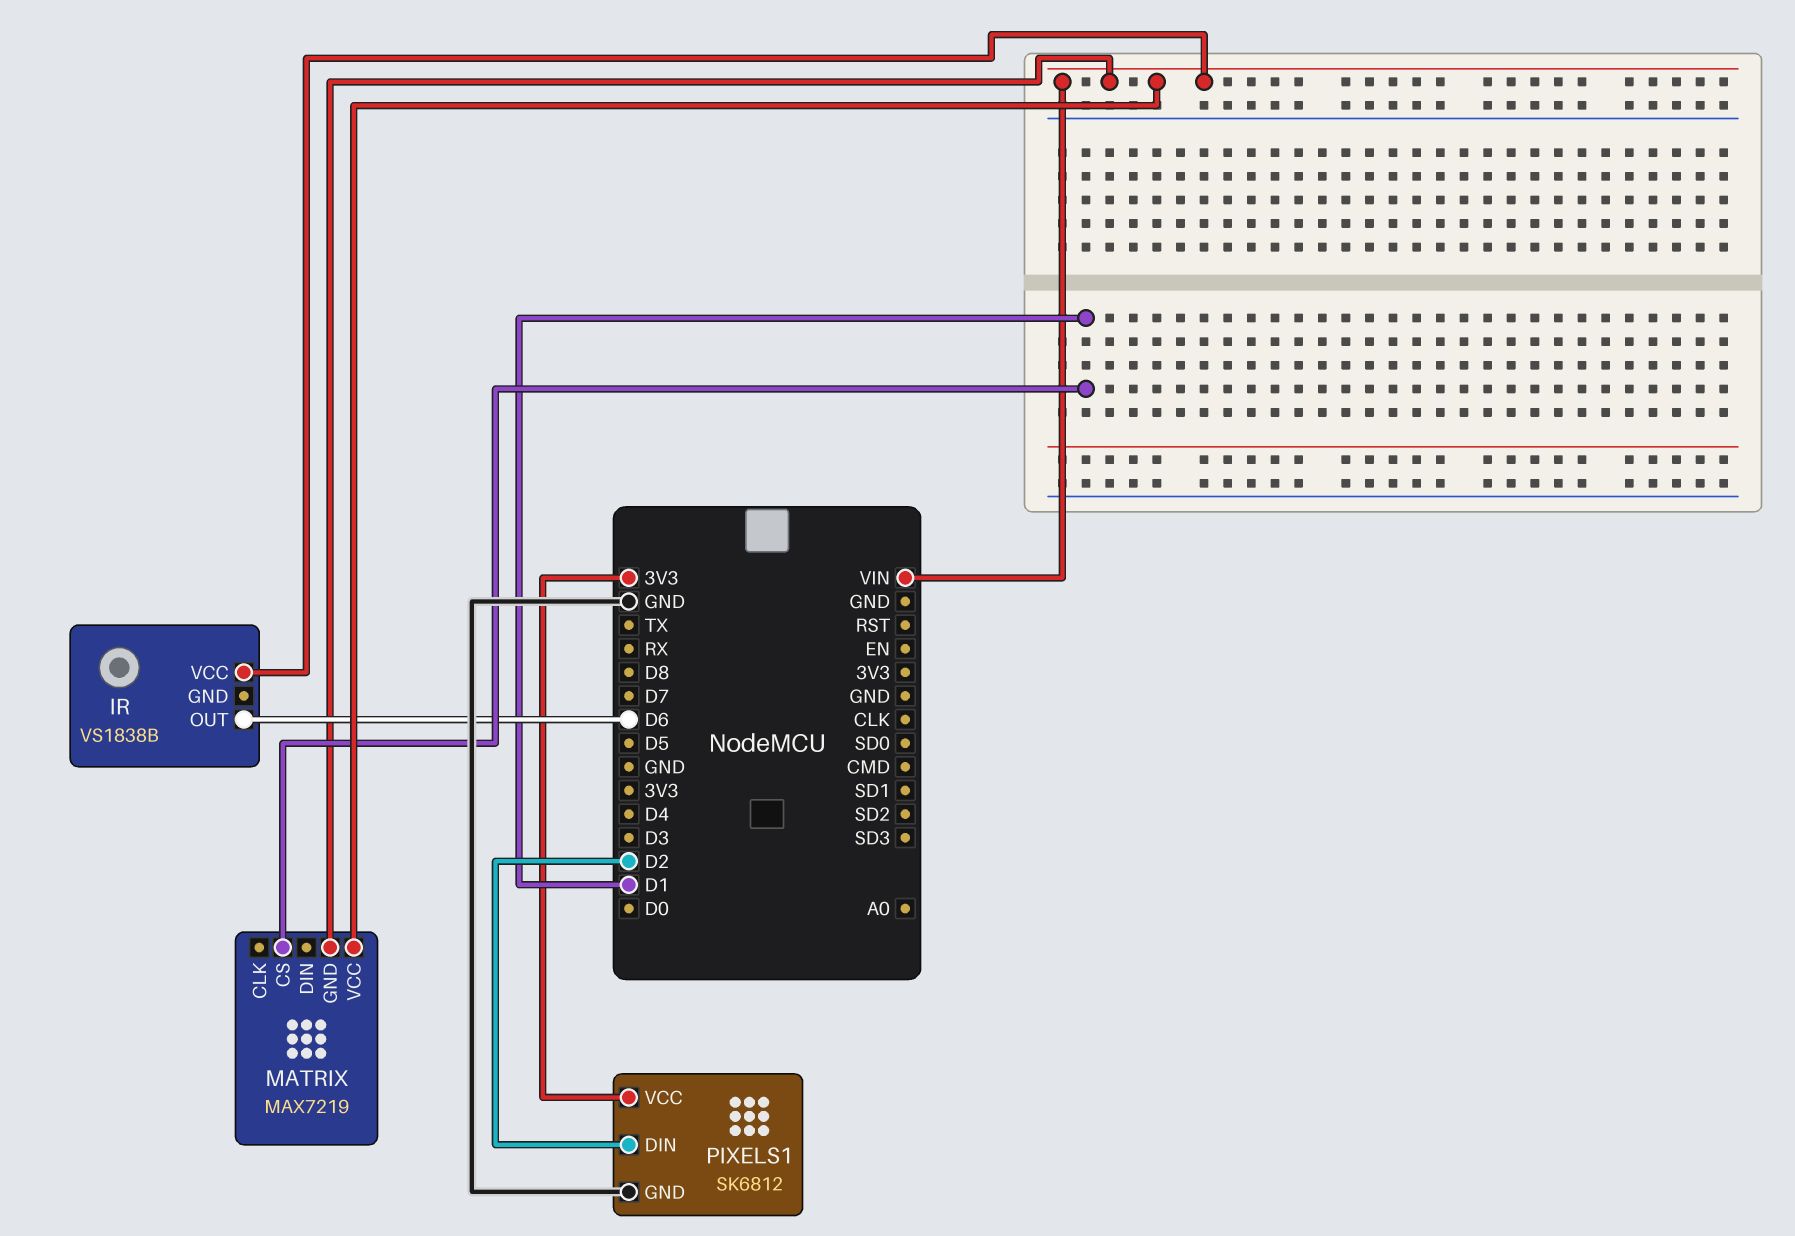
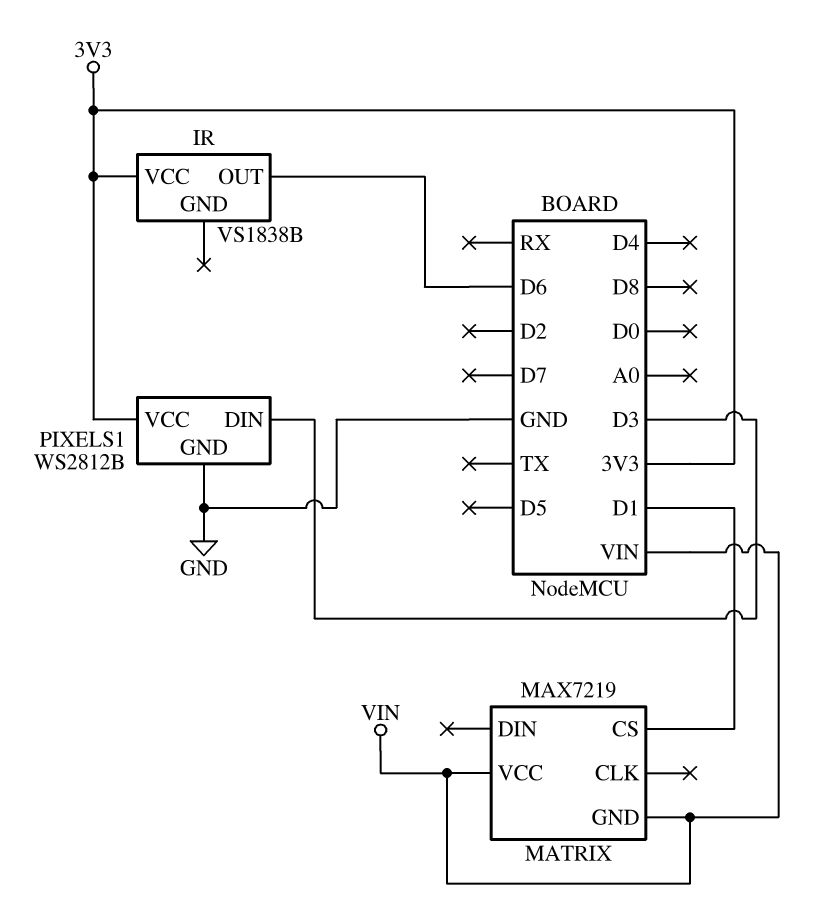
IR pin VCC: VIN -> 3V3
PIXELS1: SK6812 -> WS2812B
PIXELS1 pin DIN: D2 -> D3

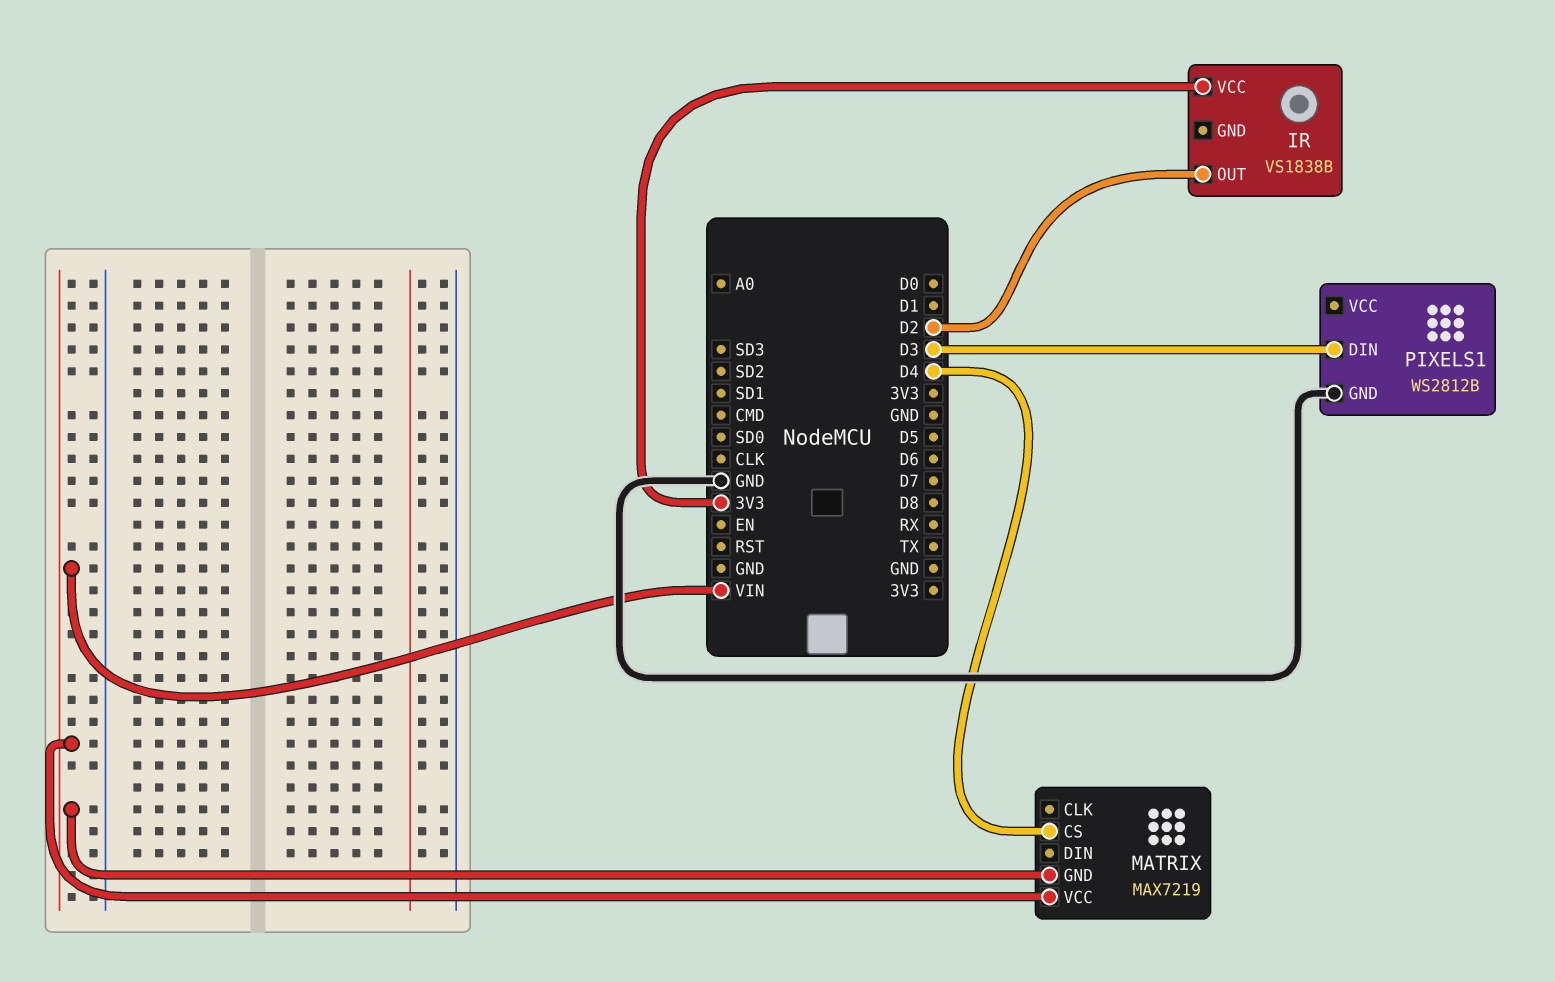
IR pin OUT: D6 -> D2
MATRIX pin CS: D1 -> D4
PIXELS1 pin VCC: 3V3 -> none

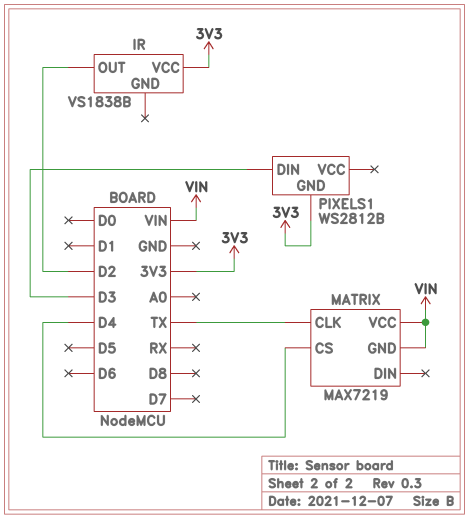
MATRIX pin CLK: none -> TX
PIXELS1 pin GND: GND -> 3V3

